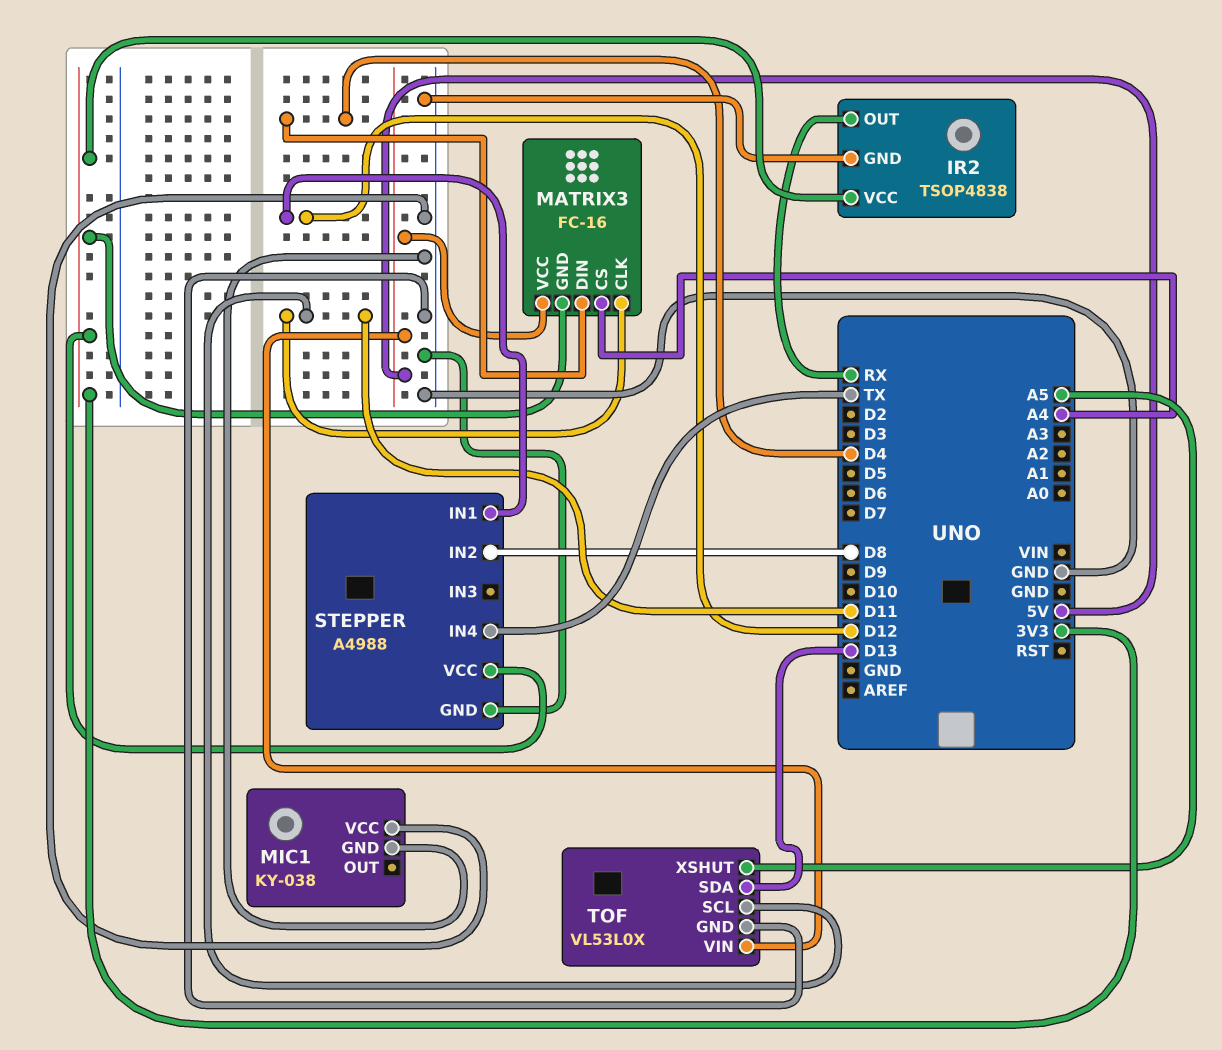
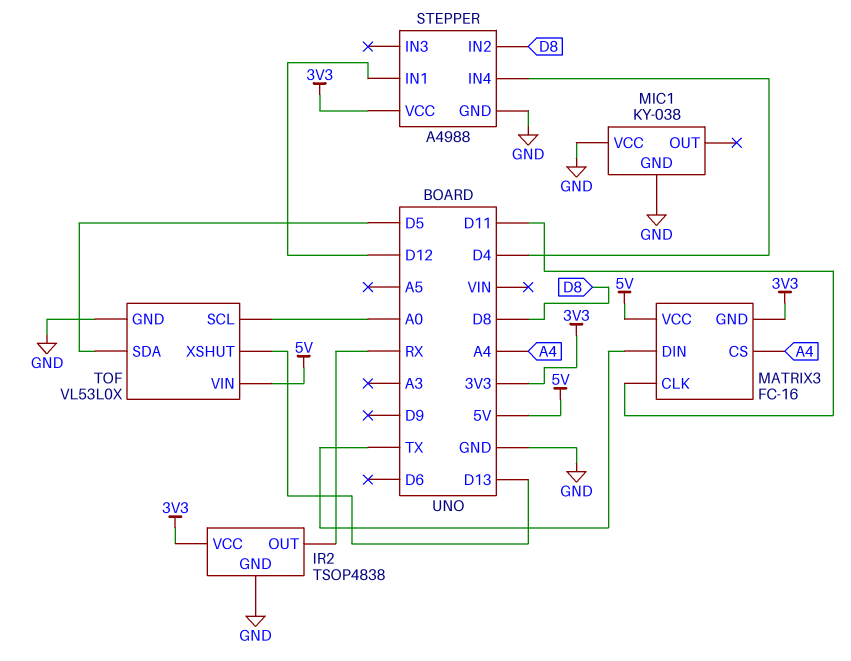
MATRIX3 pin DIN: D4 -> TX
STEPPER pin IN4: TX -> D4
TOF pin SCL: D11 -> A0
TOF pin SDA: D13 -> D5
TOF pin XSHUT: A5 -> D13

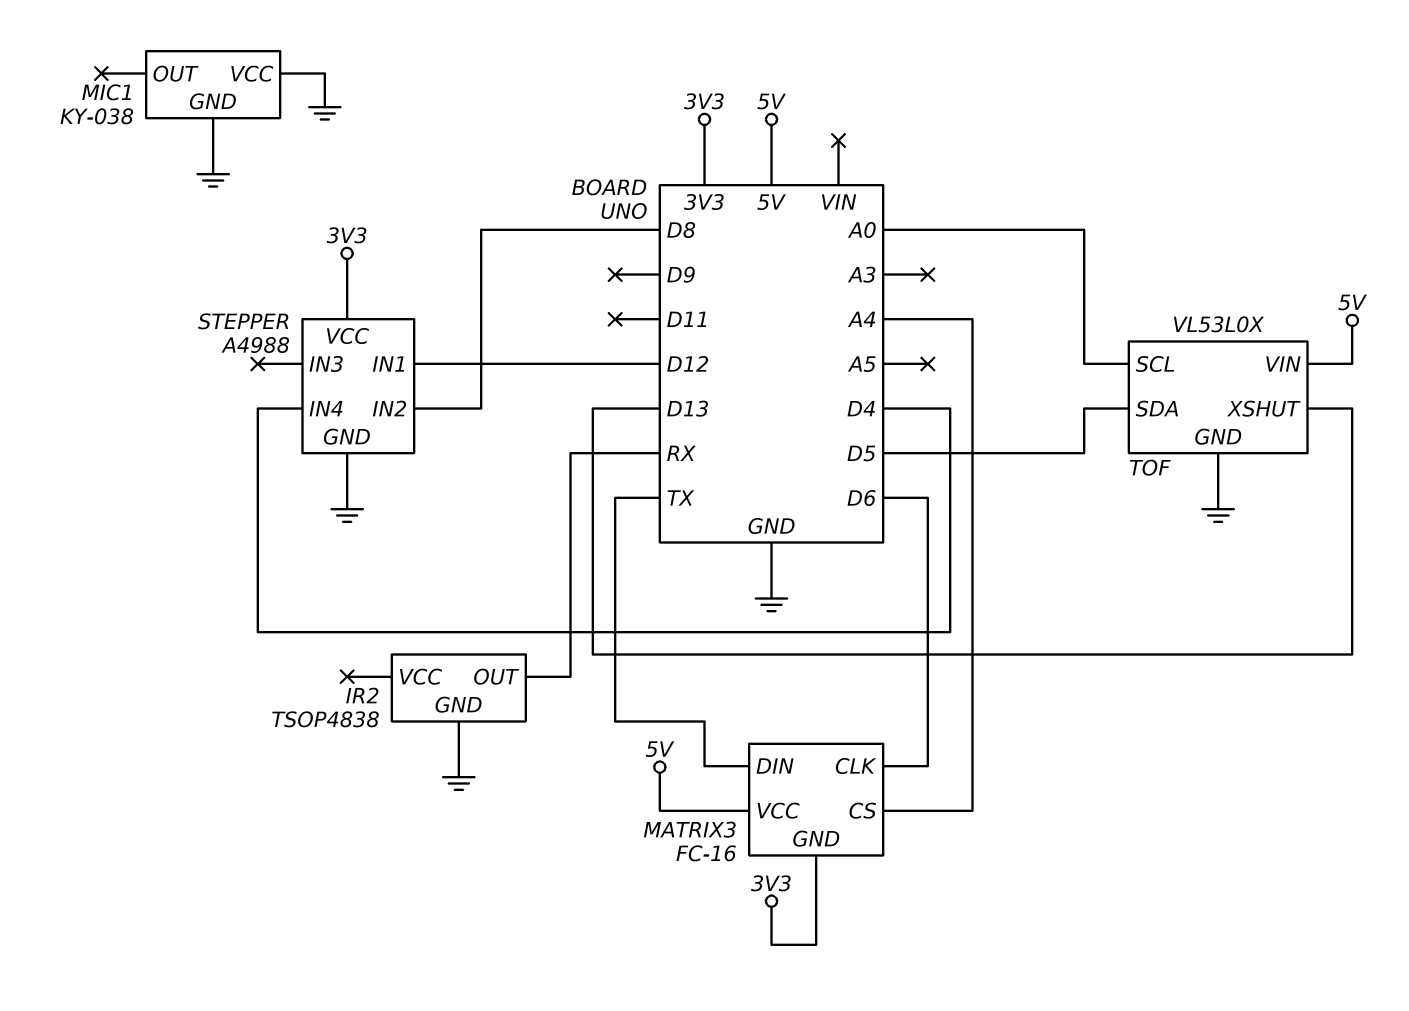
IR2 pin VCC: 3V3 -> none
MATRIX3 pin CLK: D11 -> D6

